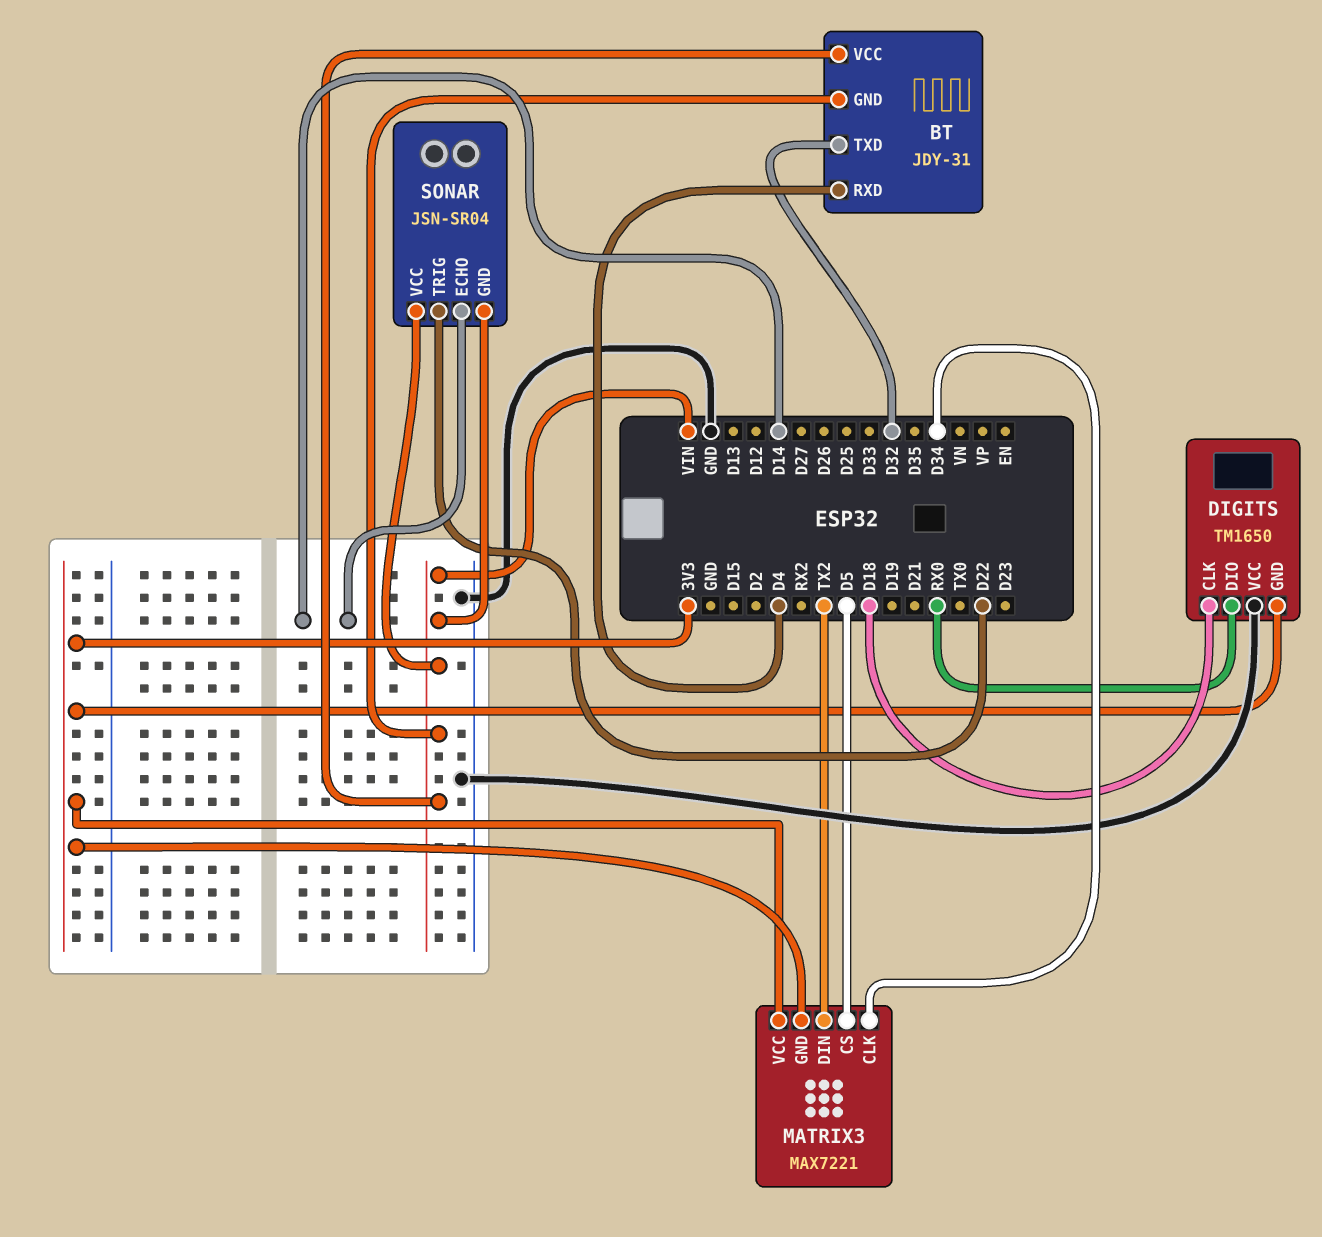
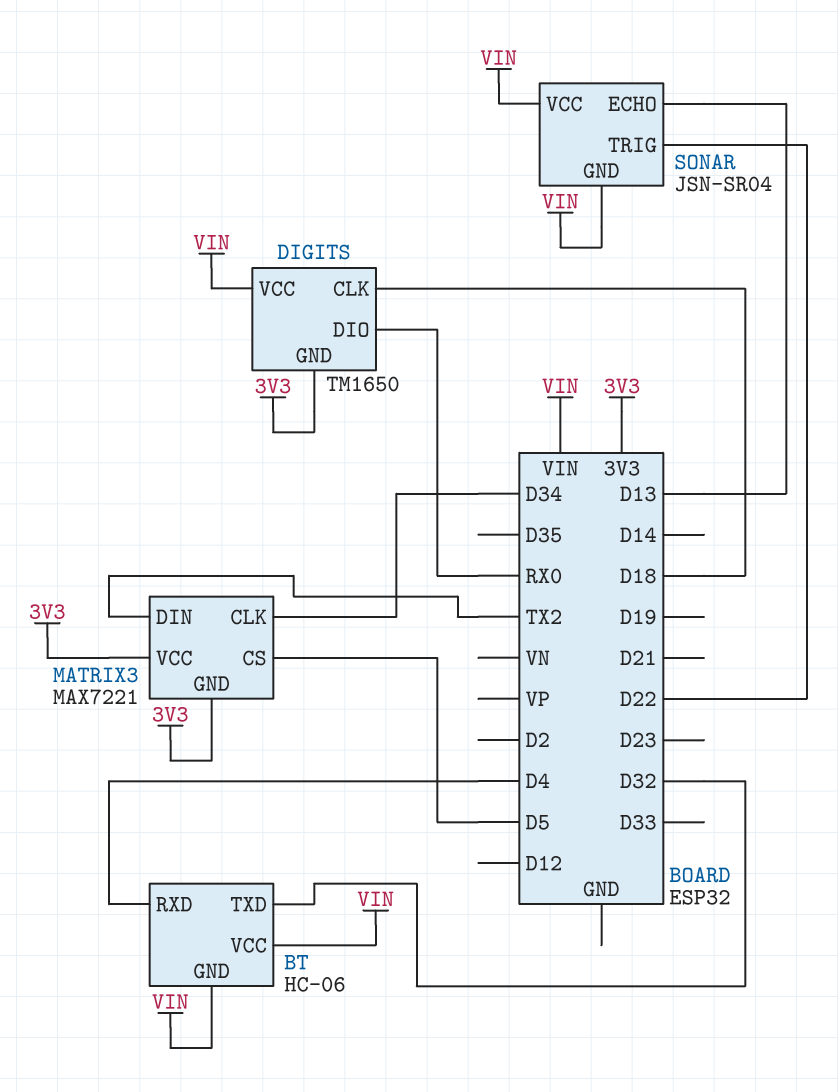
BT: JDY-31 -> HC-06
DIGITS pin VCC: GND -> VIN
SONAR pin ECHO: D14 -> D13

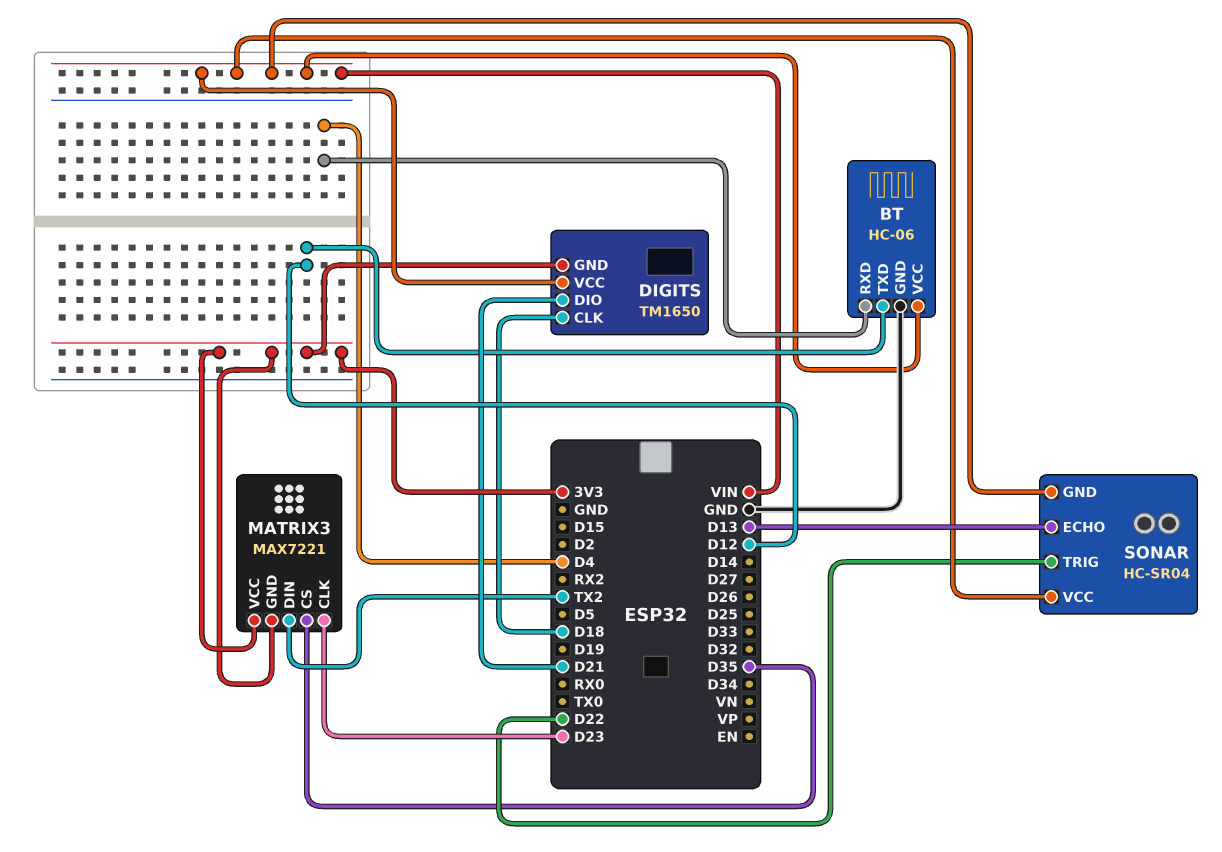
BT pin GND: VIN -> GND
BT pin TXD: D32 -> D12
DIGITS pin DIO: RX0 -> D21
MATRIX3 pin CLK: D34 -> D23
MATRIX3 pin CS: D5 -> D35
SONAR: JSN-SR04 -> HC-SR04

